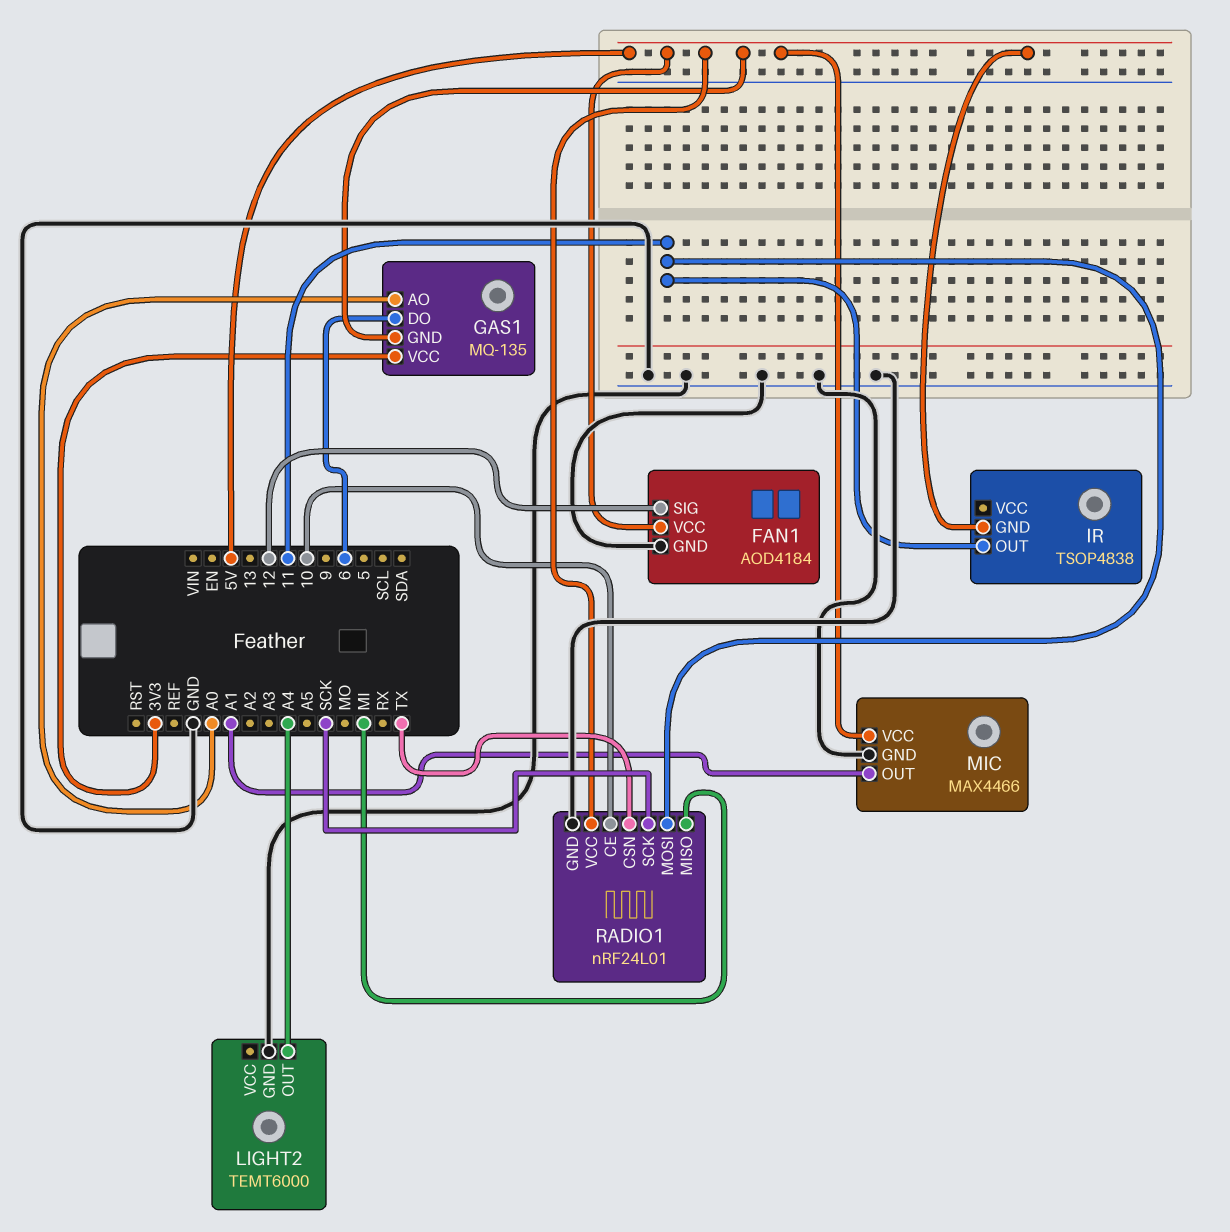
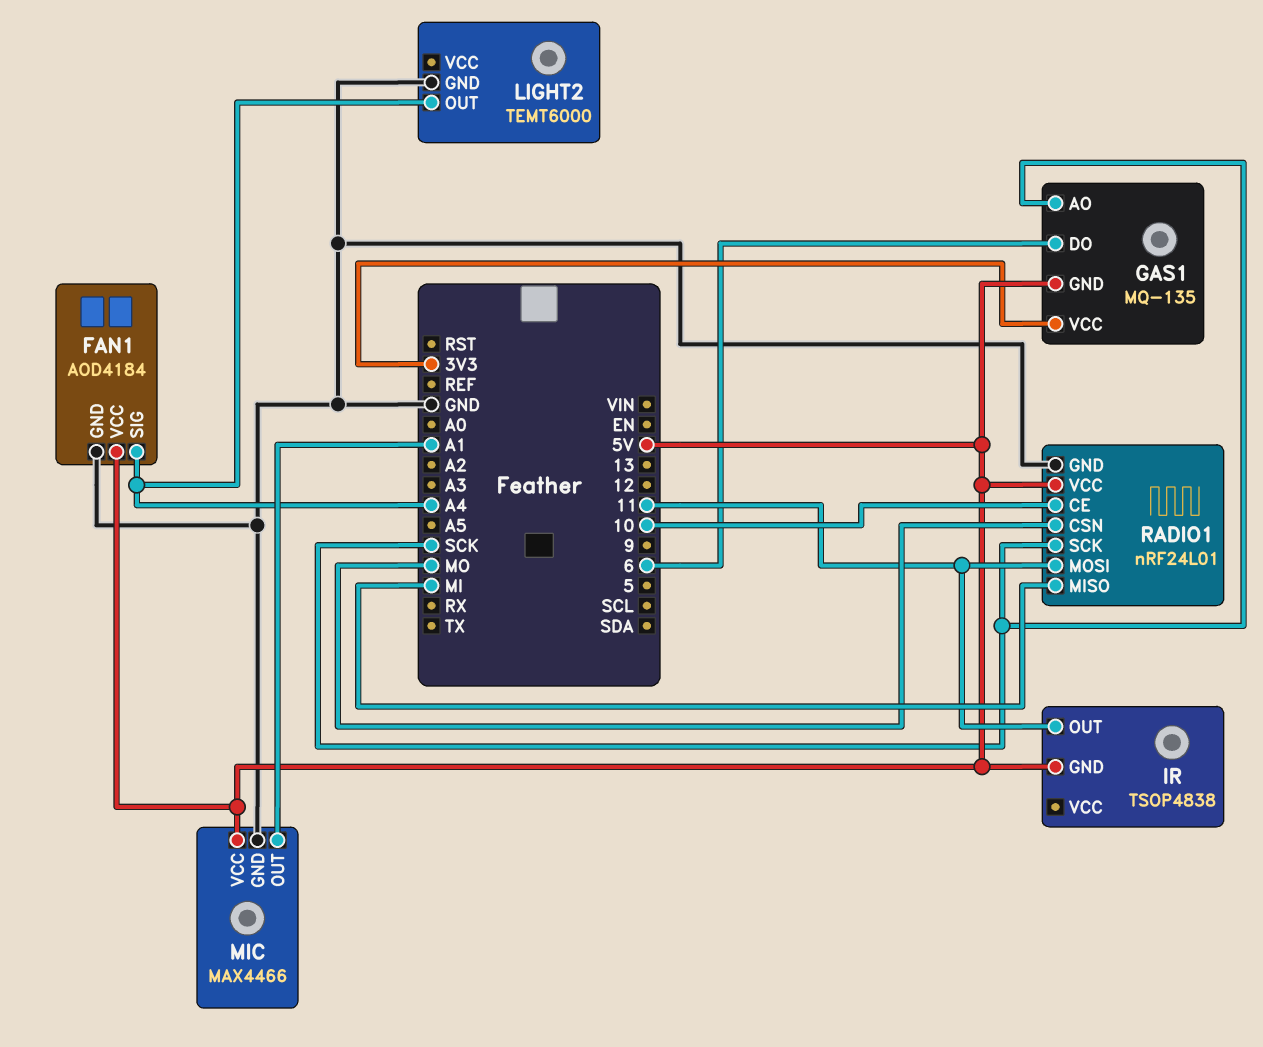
FAN1 pin SIG: 12 -> A4
GAS1 pin AO: A0 -> SCK
RADIO1 pin CSN: TX -> MO

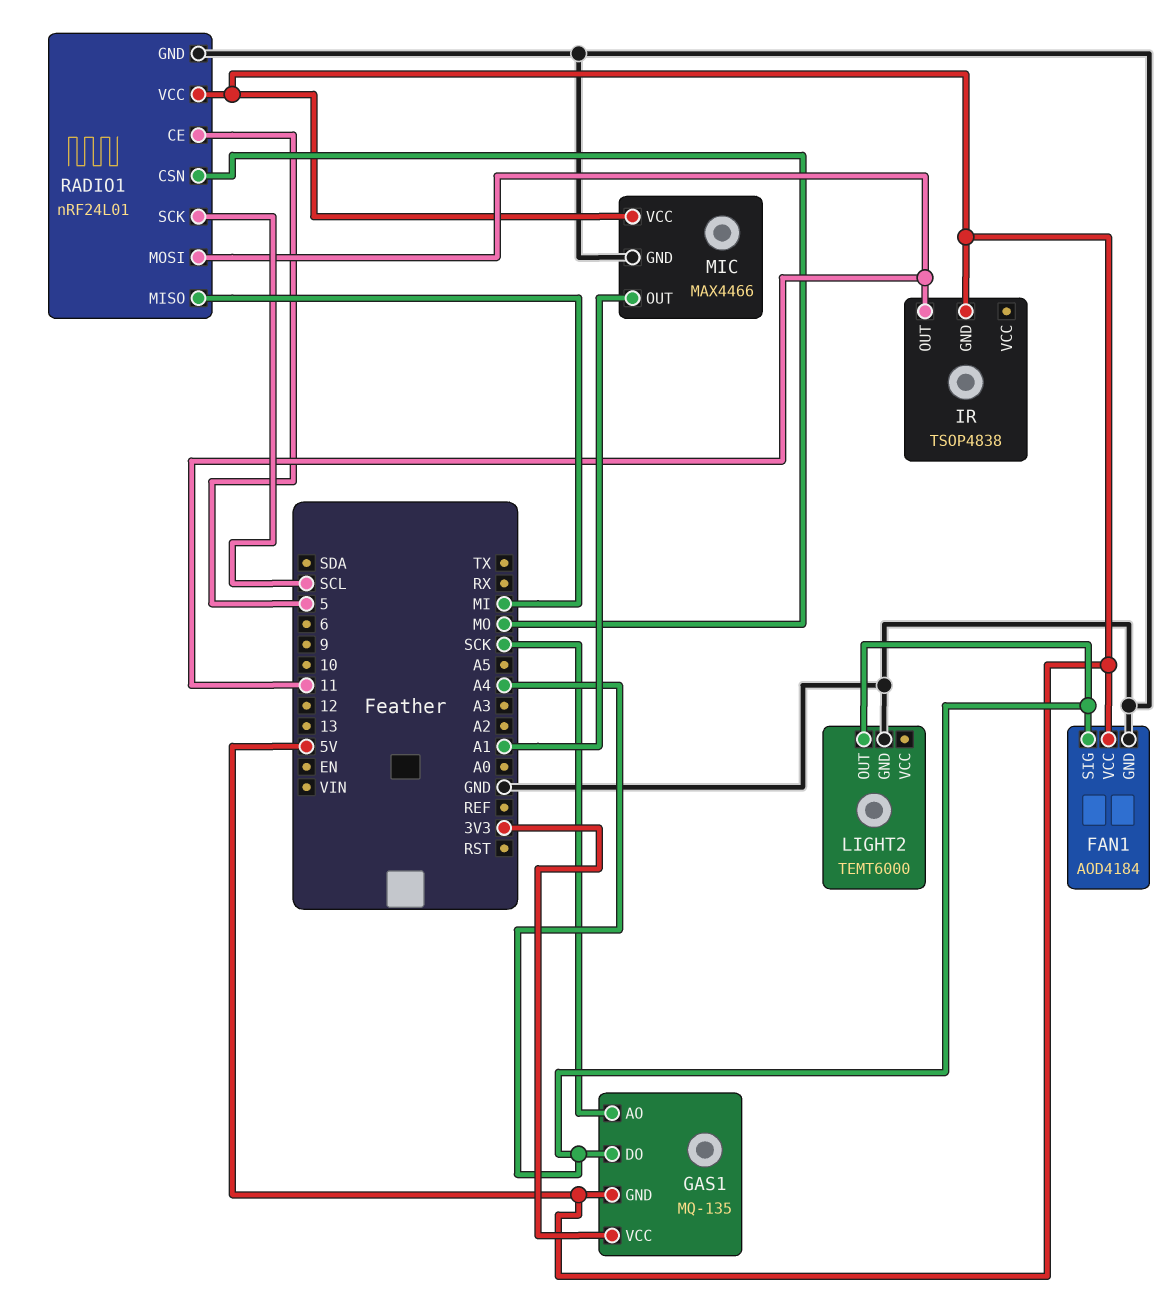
GAS1 pin DO: 6 -> A4
RADIO1 pin CE: 10 -> 5
RADIO1 pin SCK: SCK -> SCL

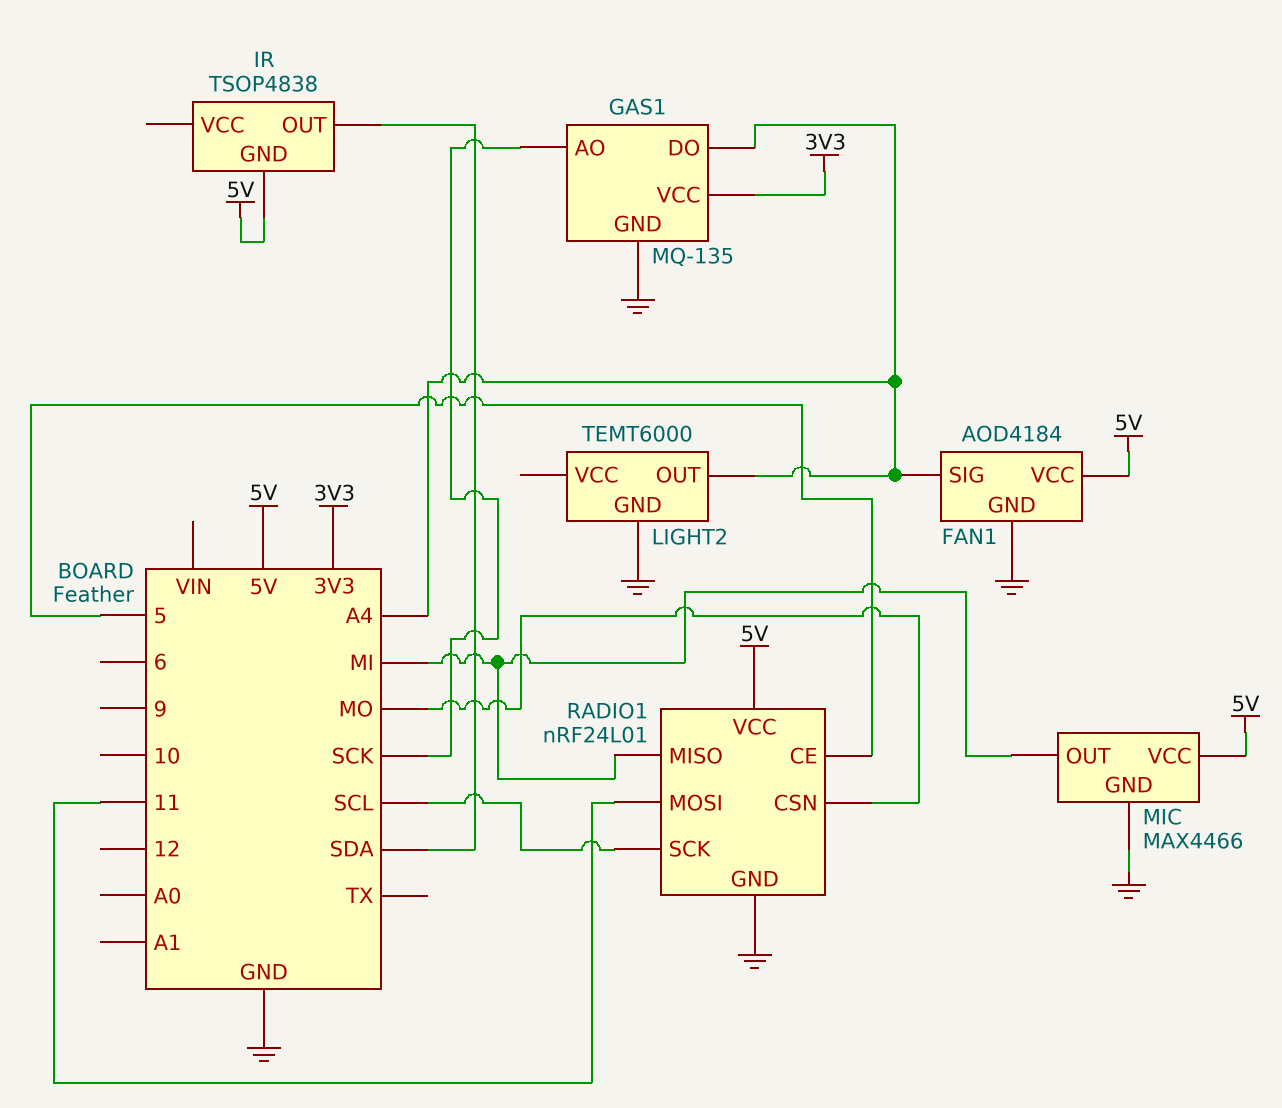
GAS1 pin GND: 5V -> GND
IR pin OUT: 11 -> SDA
MIC pin OUT: A1 -> MI

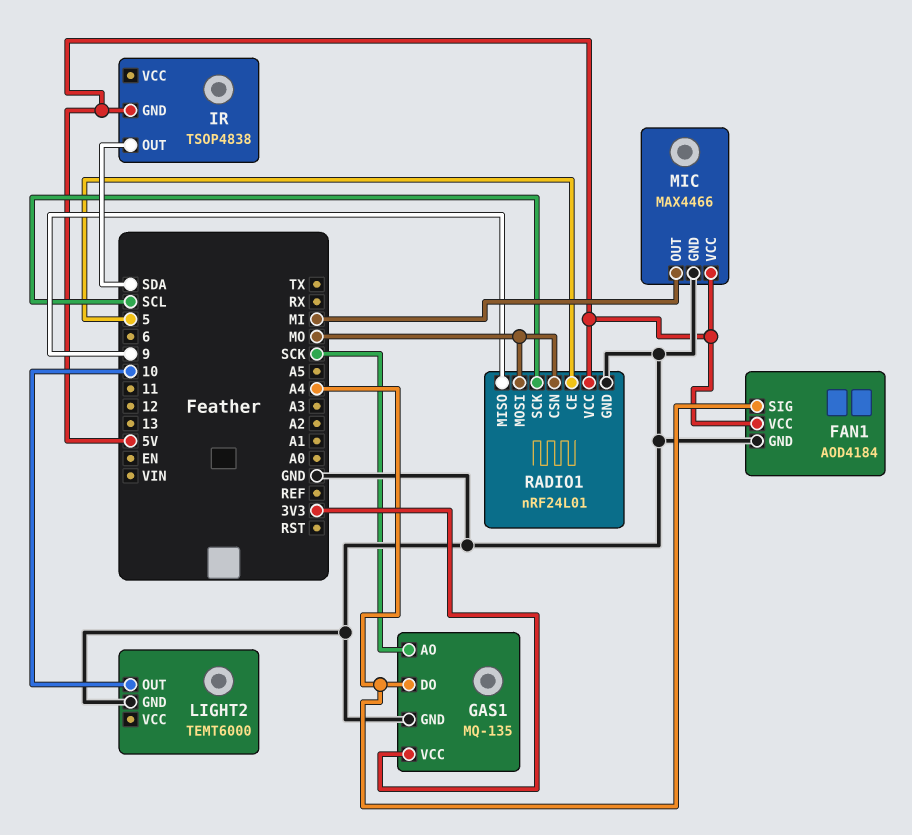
LIGHT2 pin OUT: A4 -> 10
RADIO1 pin MISO: MI -> 9
RADIO1 pin MOSI: 11 -> MO

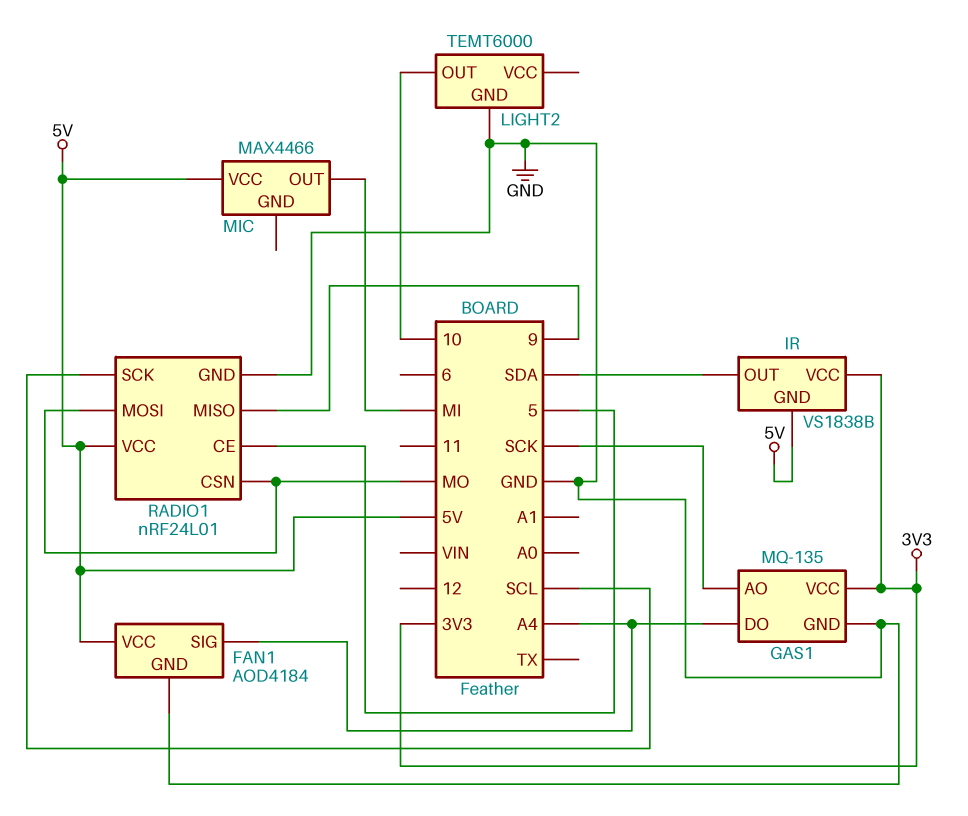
IR: TSOP4838 -> VS1838B
IR pin VCC: none -> 3V3
MIC pin GND: GND -> none

